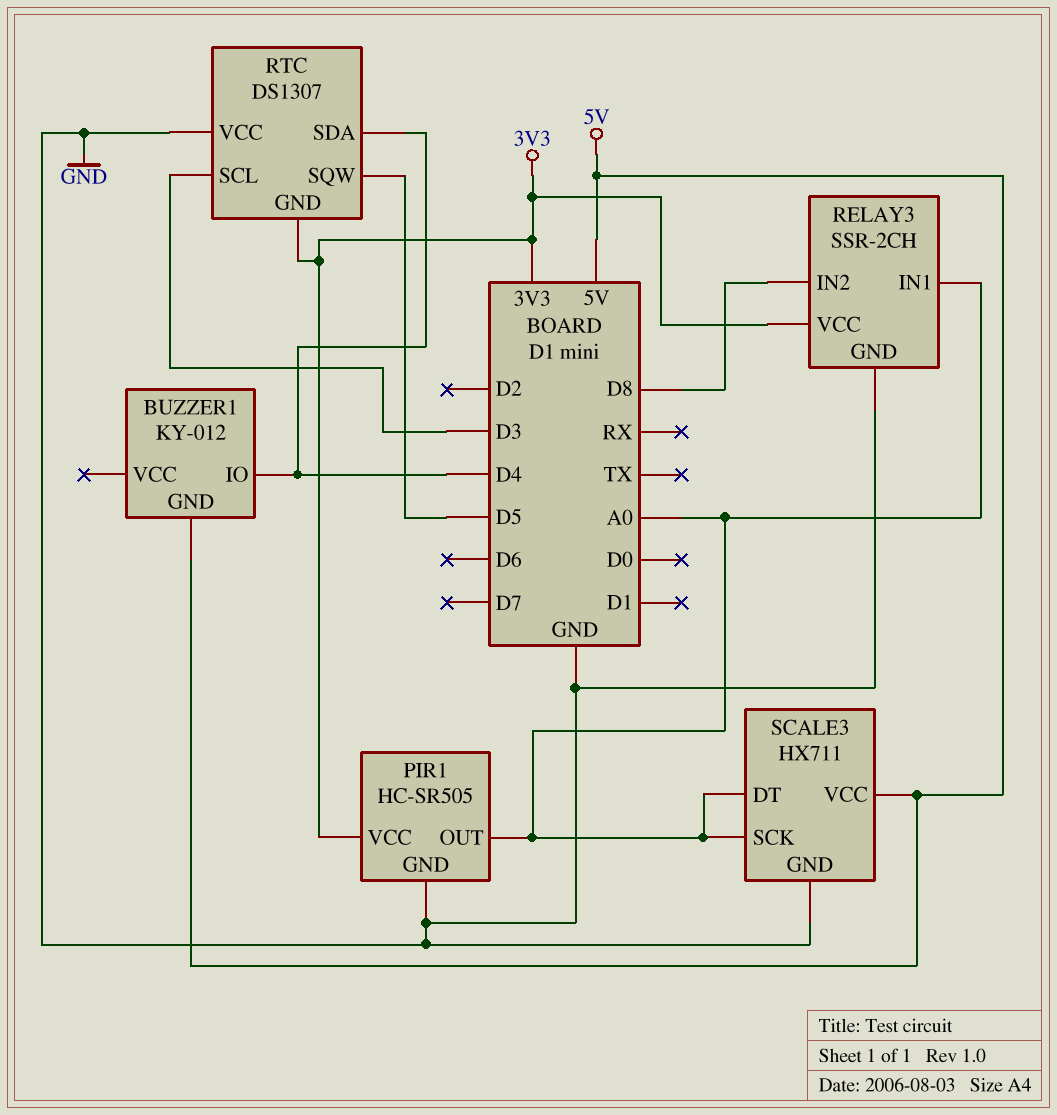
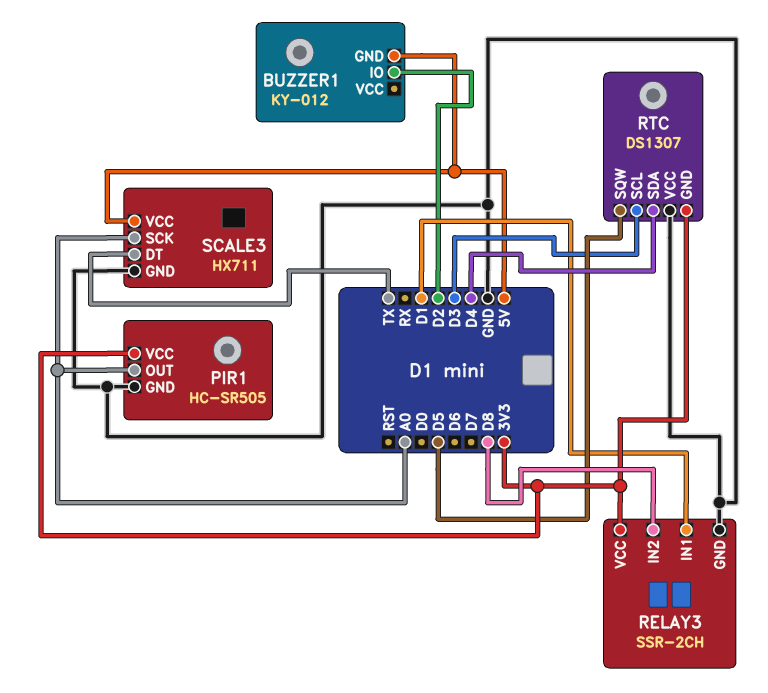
BUZZER1 pin IO: D4 -> D2
RELAY3 pin IN1: A0 -> D1
SCALE3 pin DT: A0 -> TX

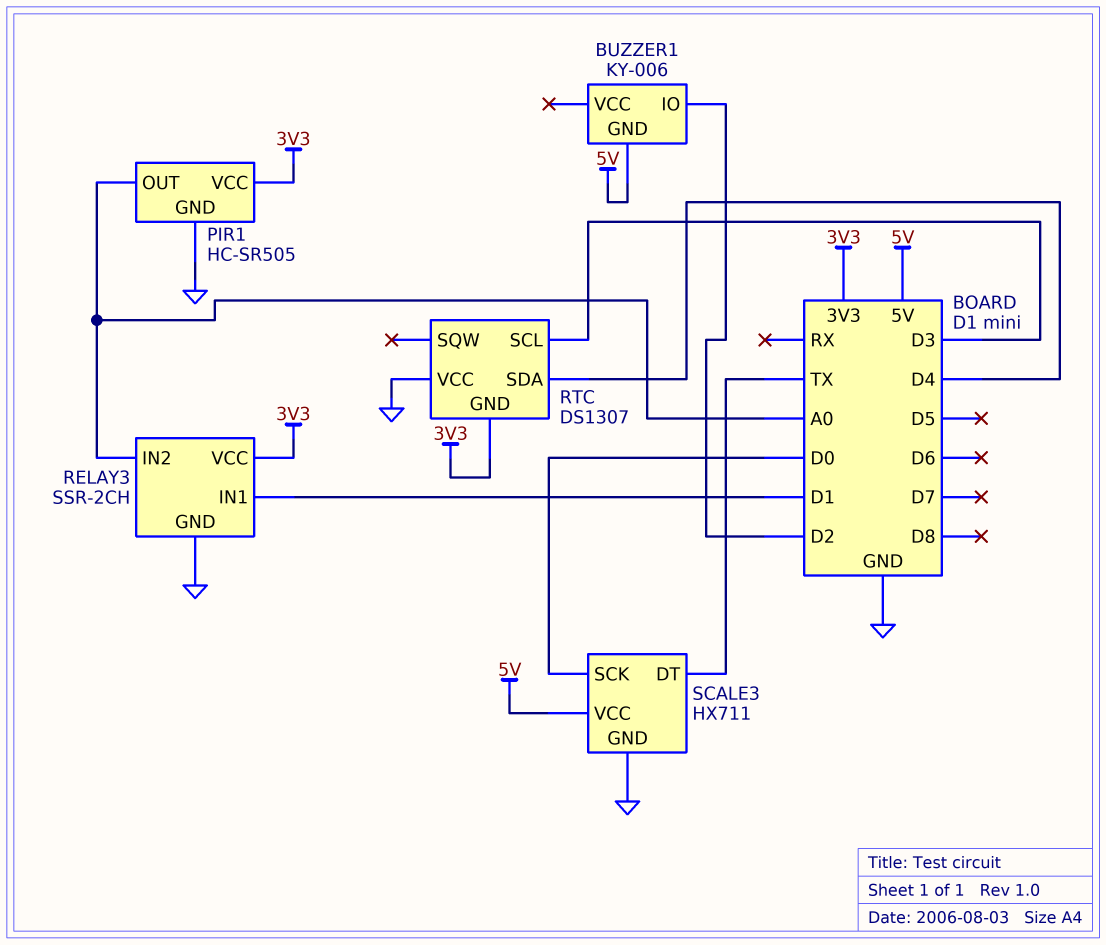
BUZZER1: KY-012 -> KY-006
RELAY3 pin IN2: D8 -> A0
RTC pin SQW: D5 -> none
SCALE3 pin SCK: A0 -> D0

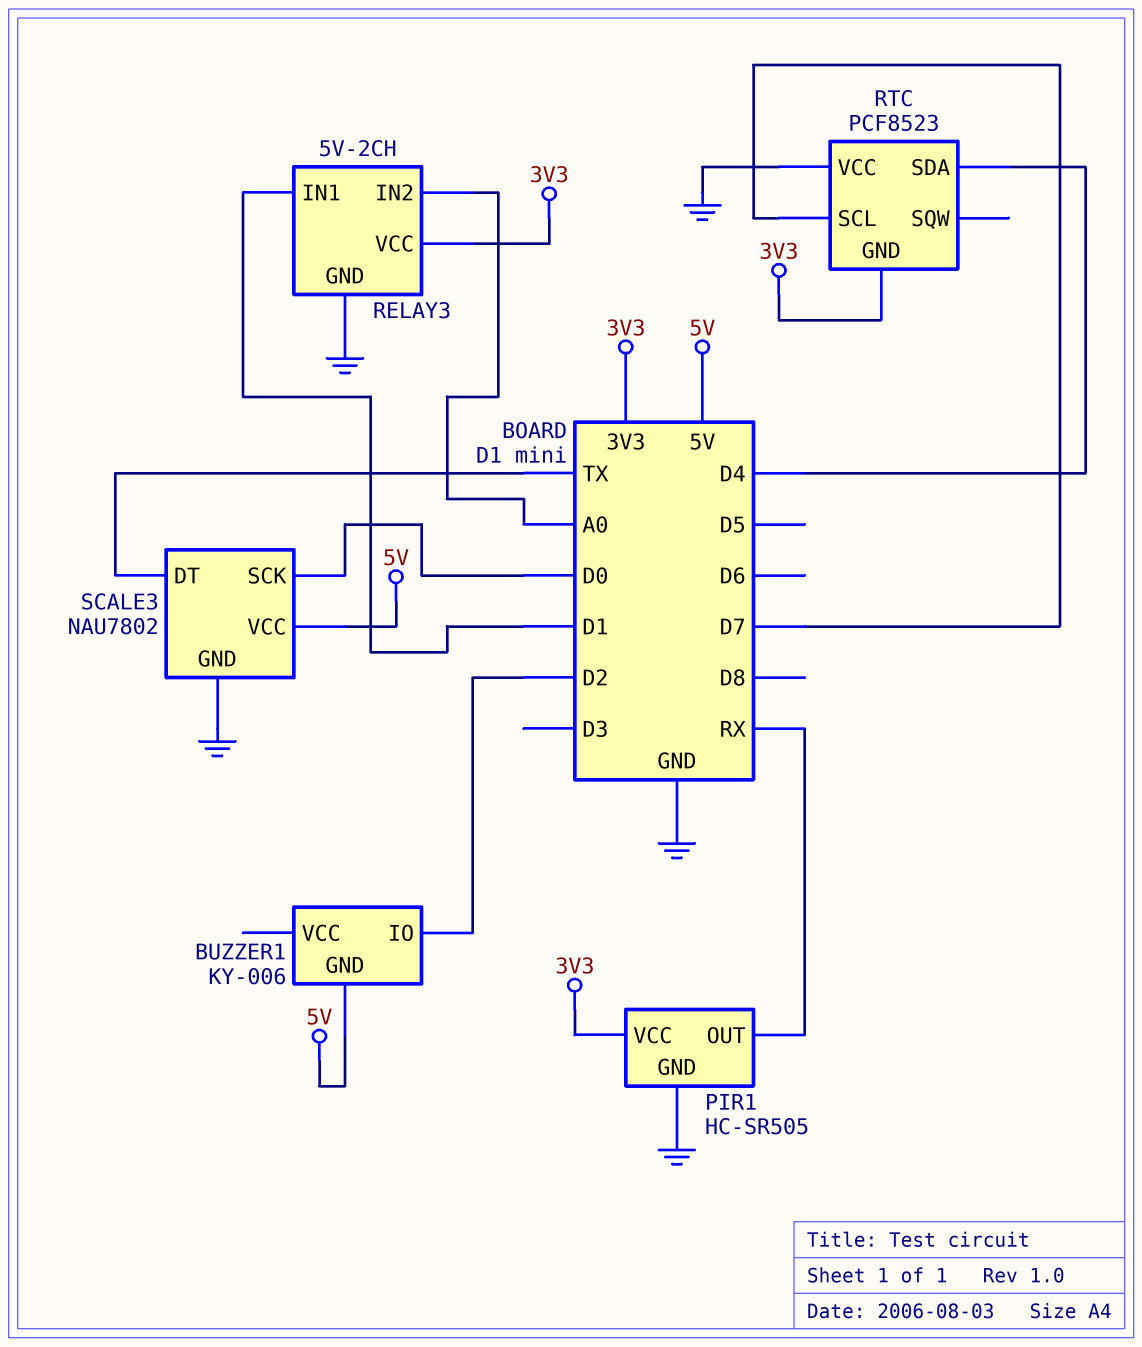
PIR1 pin OUT: A0 -> RX
RELAY3: SSR-2CH -> 5V-2CH
RTC: DS1307 -> PCF8523
RTC pin SCL: D3 -> D7
SCALE3: HX711 -> NAU7802

